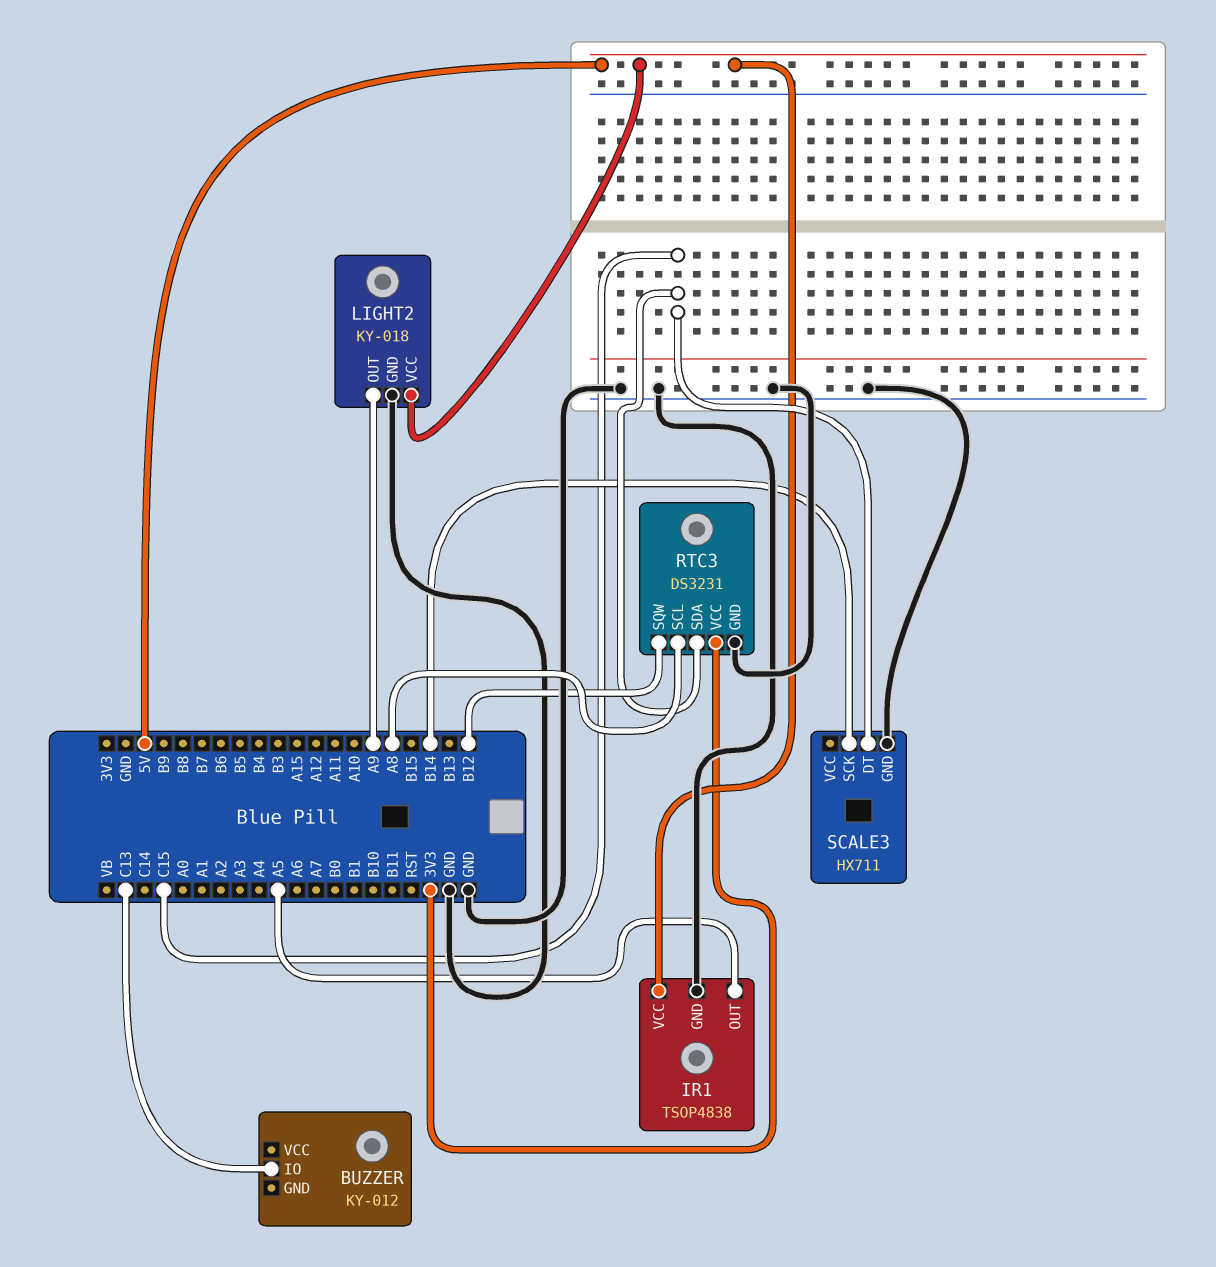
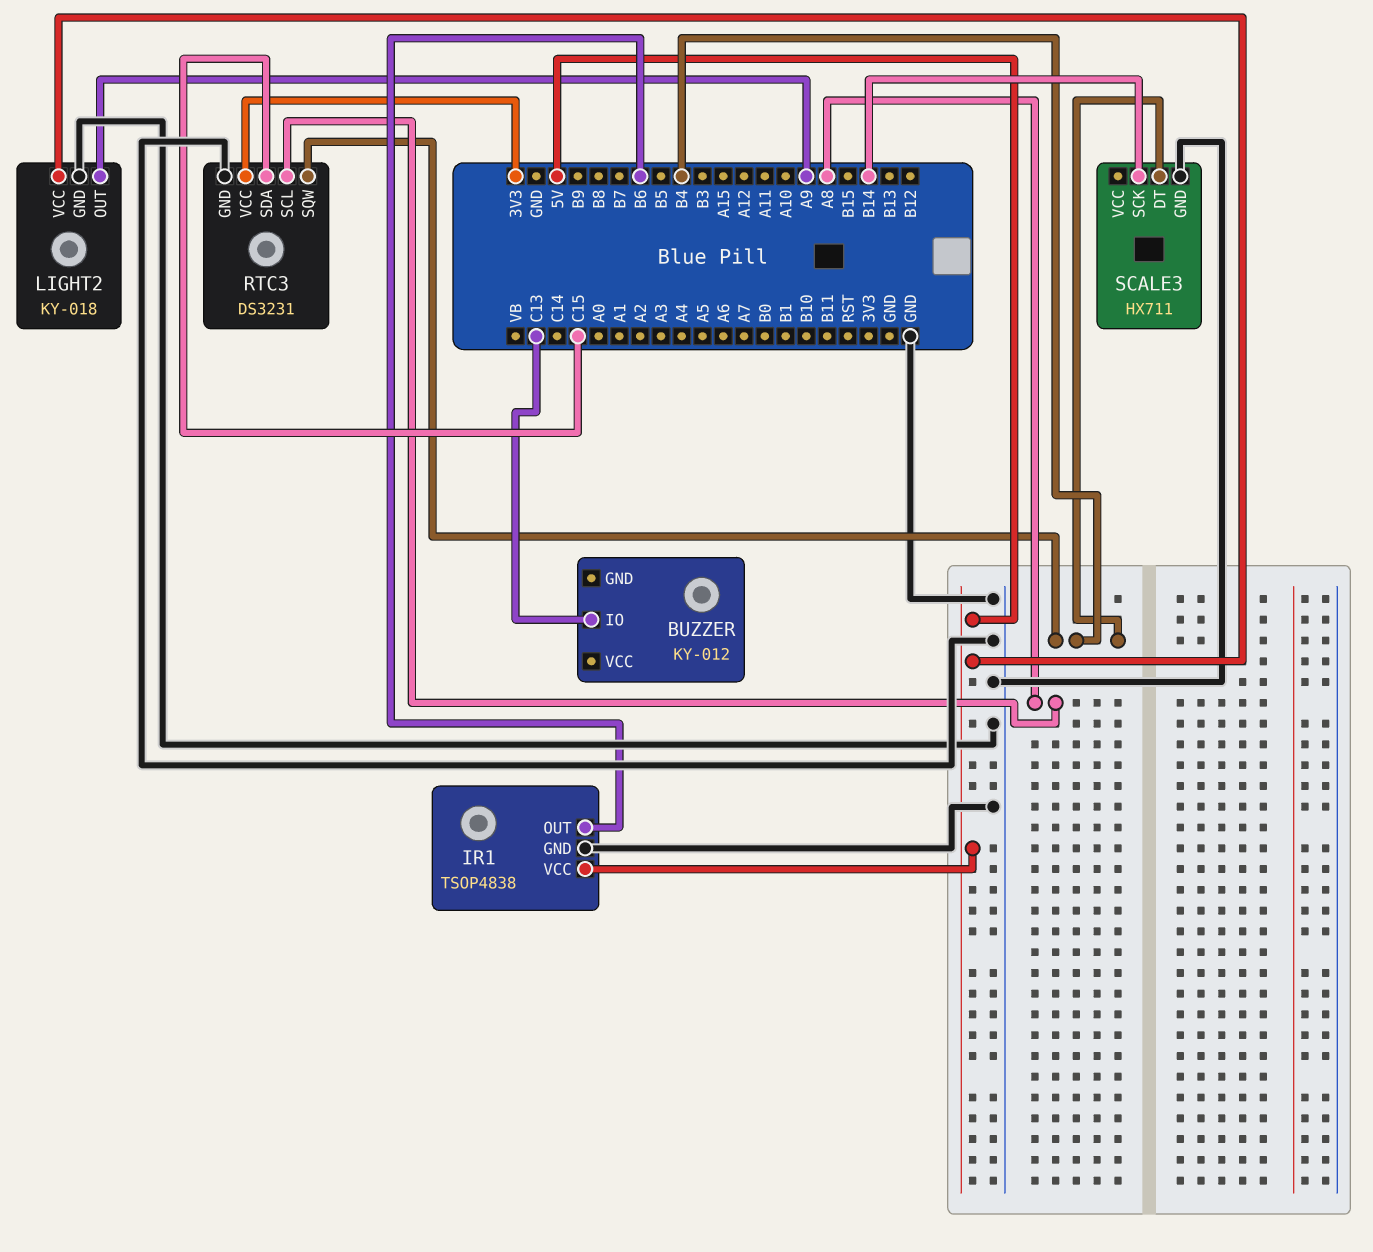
IR1 pin OUT: A5 -> B6
RTC3 pin SQW: B12 -> B4
SCALE3 pin DT: C15 -> B4

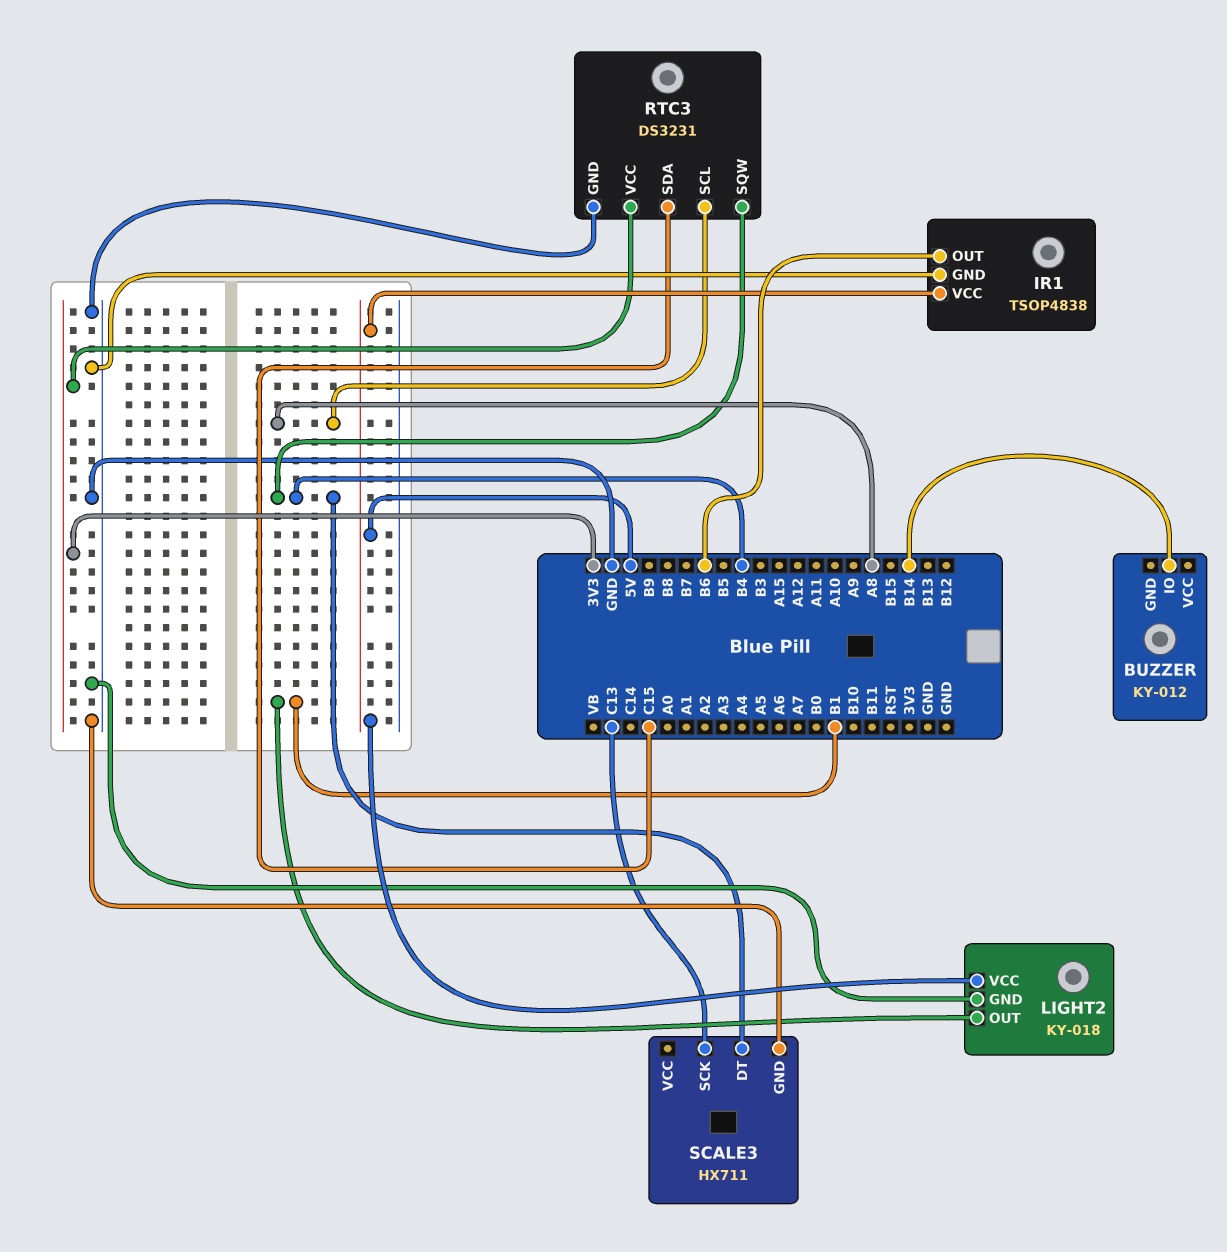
BUZZER pin IO: C13 -> B14
LIGHT2 pin OUT: A9 -> B1
SCALE3 pin SCK: B14 -> C13

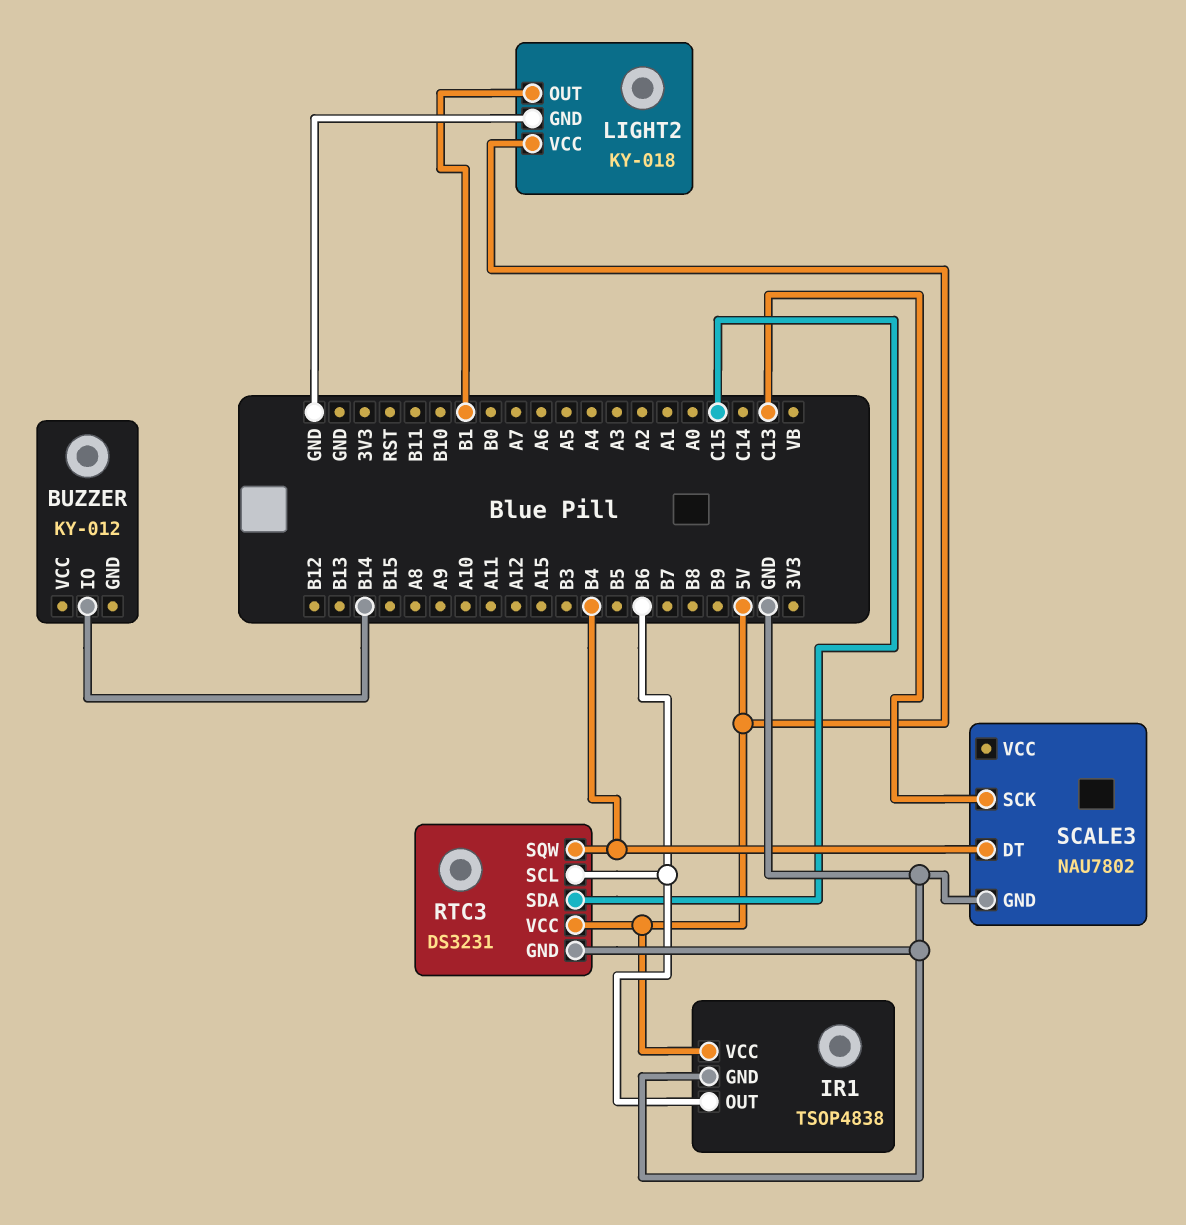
RTC3 pin SCL: A8 -> B6
RTC3 pin VCC: 3V3 -> 5V
SCALE3: HX711 -> NAU7802

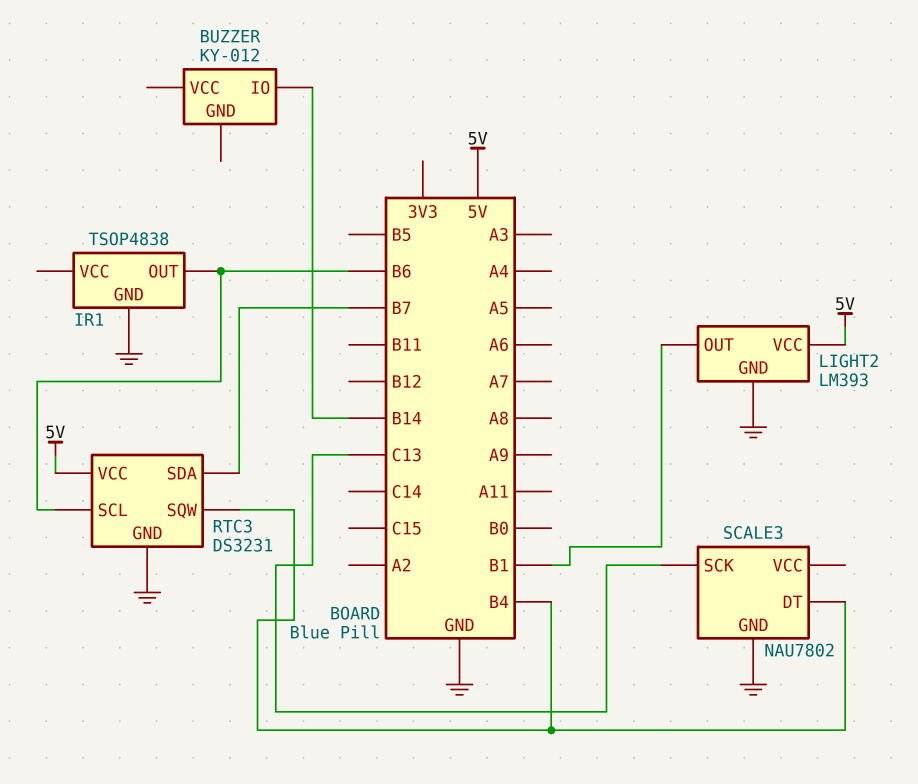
IR1 pin VCC: 5V -> none
LIGHT2: KY-018 -> LM393
RTC3 pin SDA: C15 -> B7

